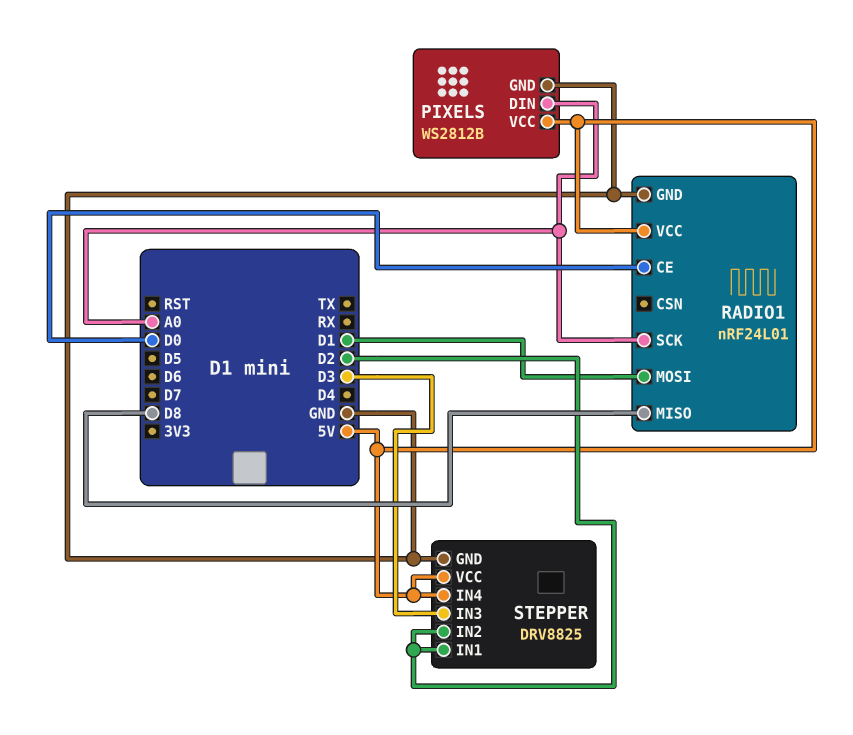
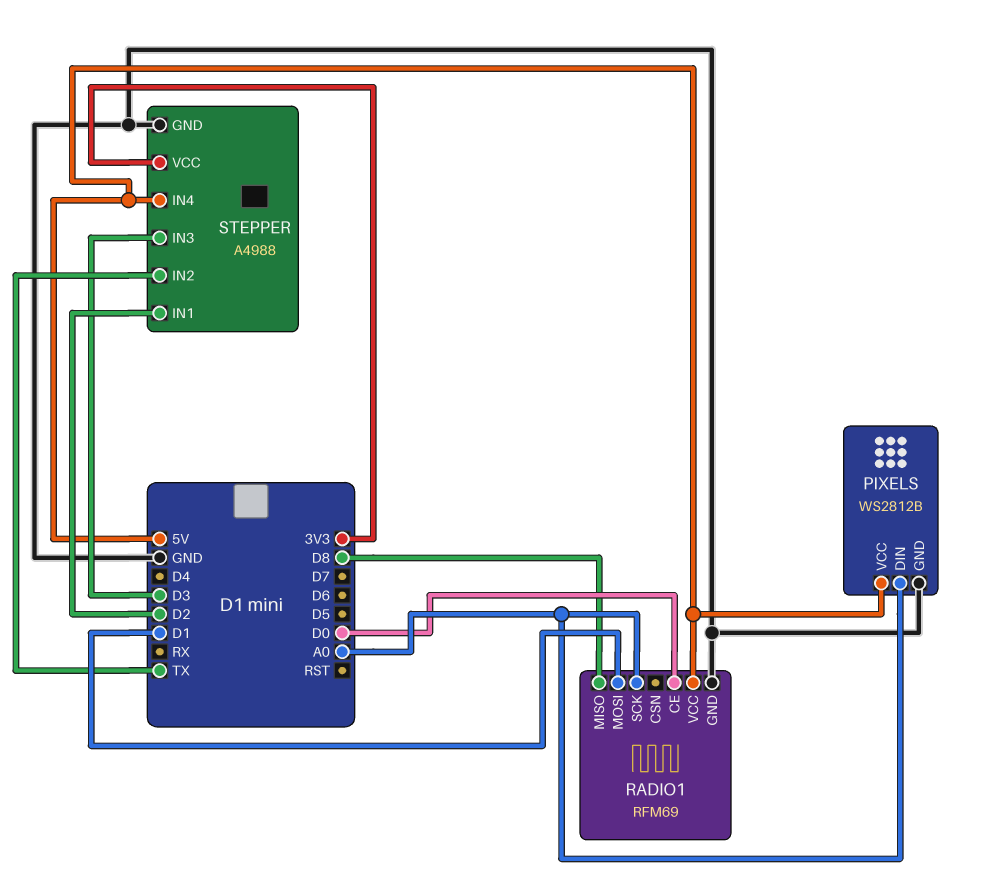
RADIO1: nRF24L01 -> RFM69
STEPPER: DRV8825 -> A4988
STEPPER pin IN2: D2 -> TX
STEPPER pin VCC: 5V -> 3V3

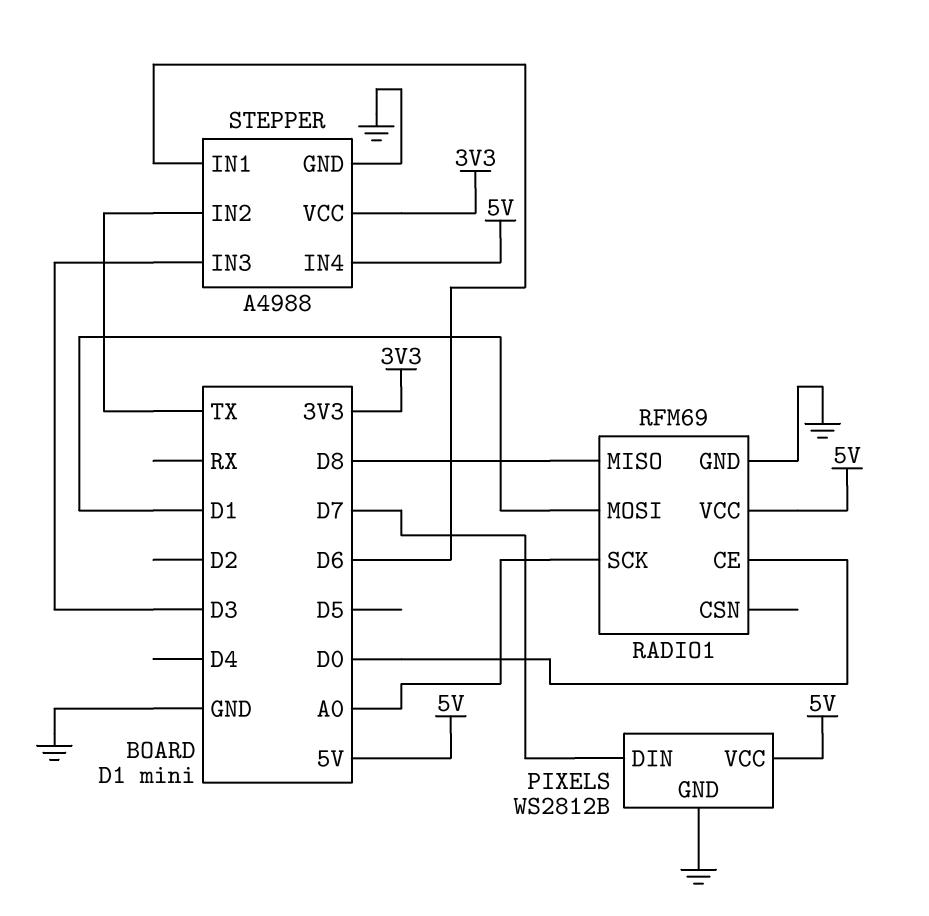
PIXELS pin DIN: A0 -> D7
STEPPER pin IN1: D2 -> D6

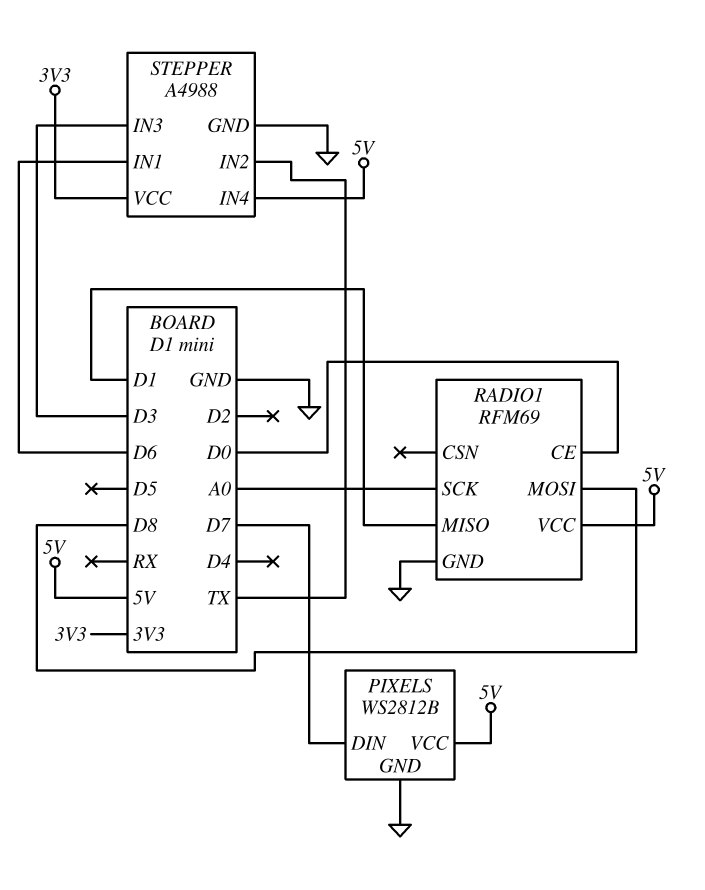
RADIO1 pin MISO: D8 -> D1
RADIO1 pin MOSI: D1 -> D8

